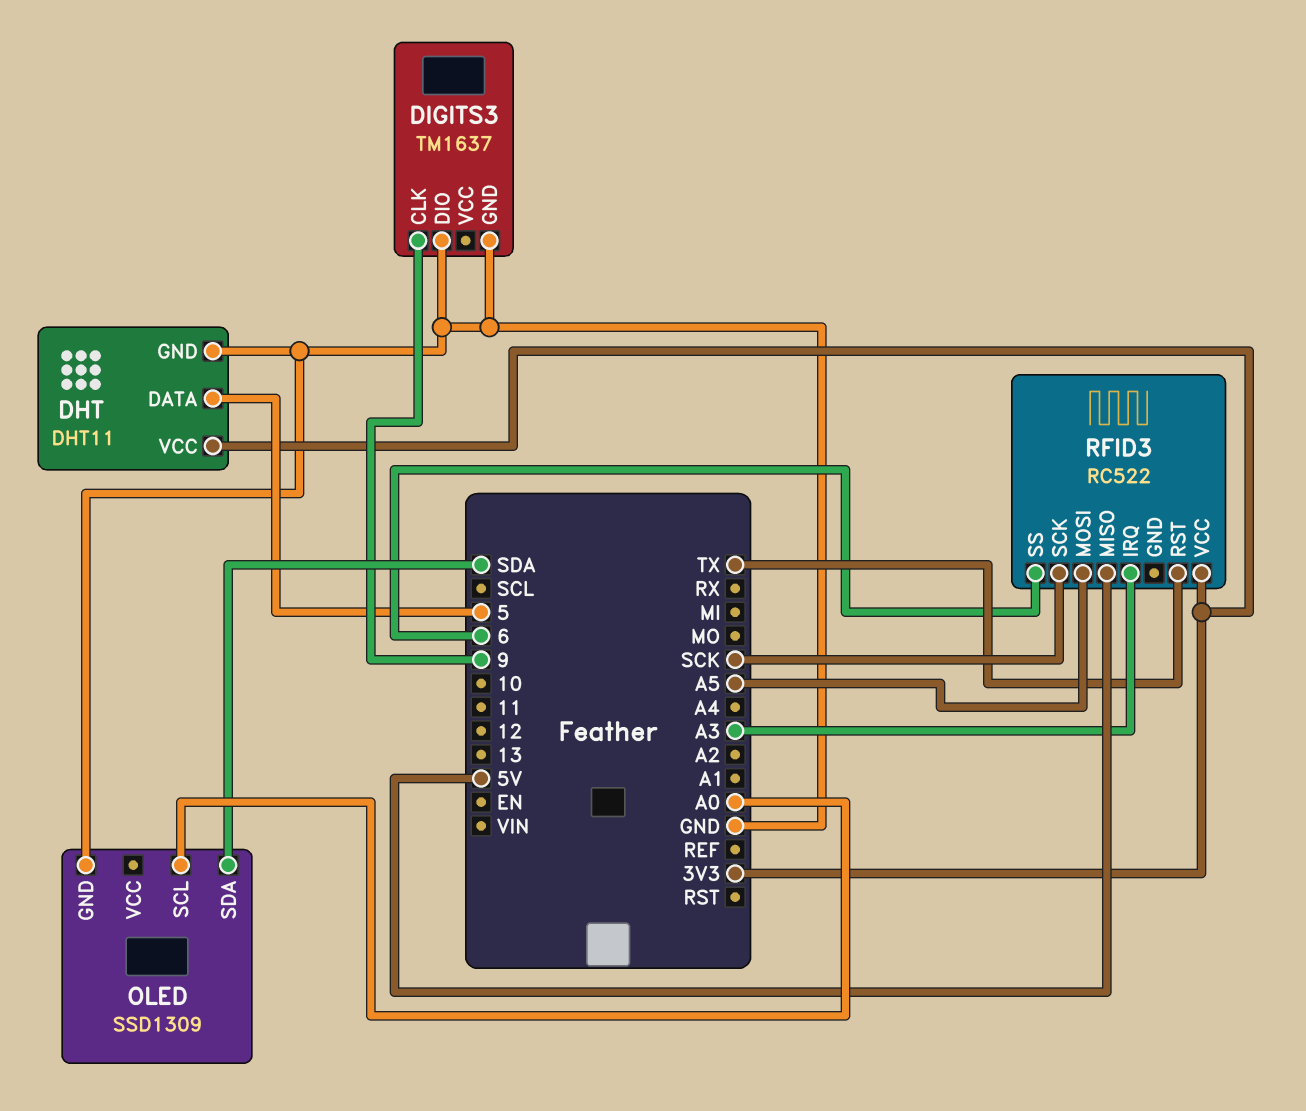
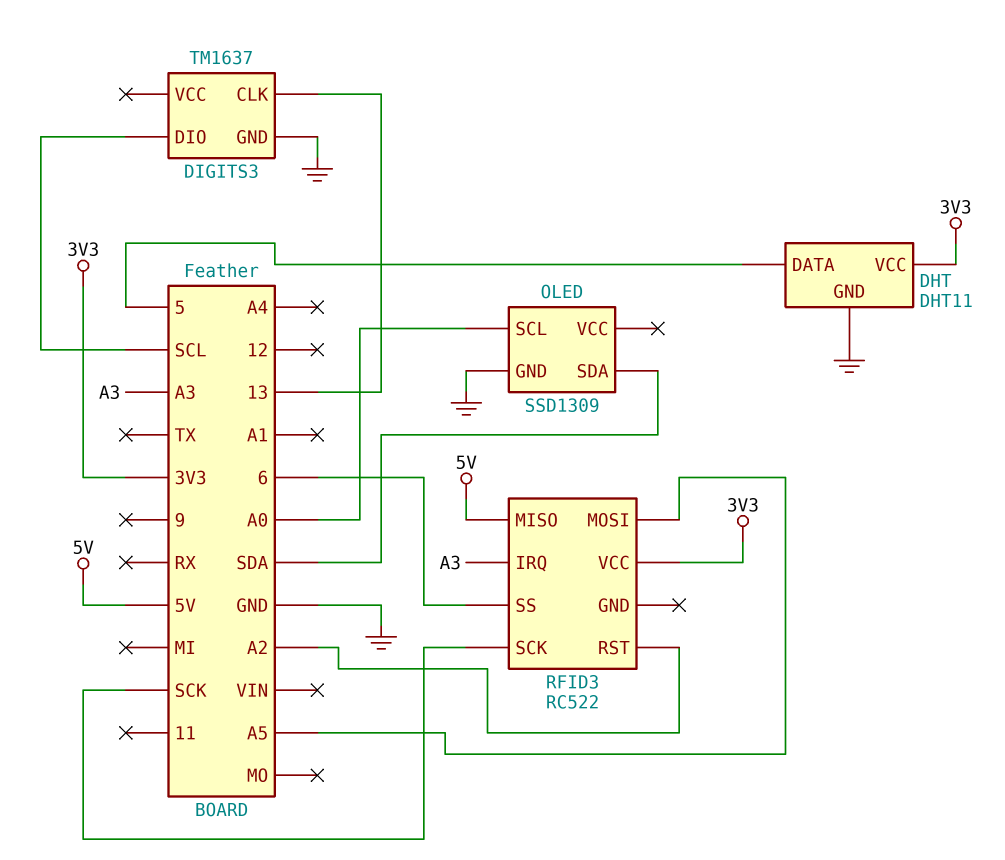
DIGITS3 pin CLK: 9 -> 13
DIGITS3 pin DIO: GND -> SCL
RFID3 pin RST: TX -> A2

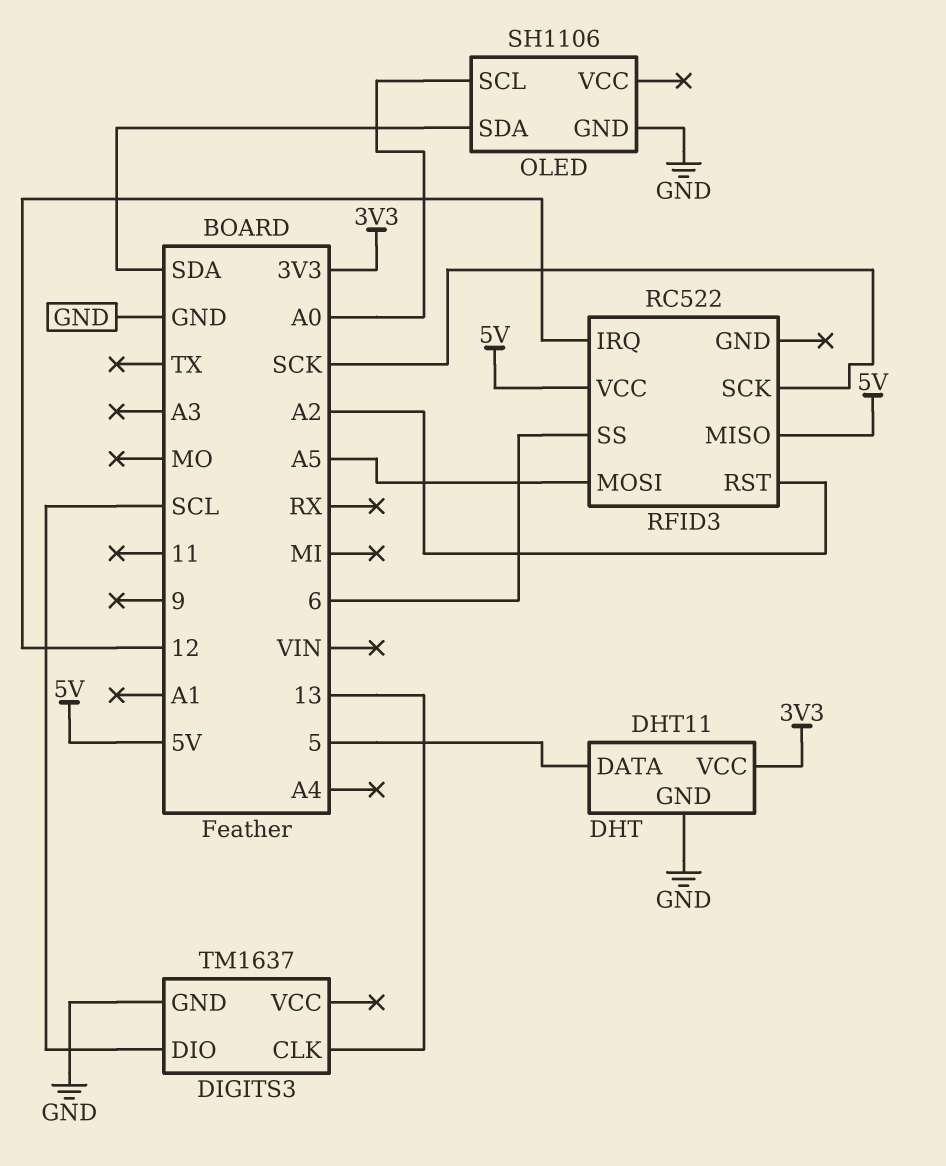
OLED: SSD1309 -> SH1106
RFID3 pin IRQ: A3 -> 12
RFID3 pin VCC: 3V3 -> 5V

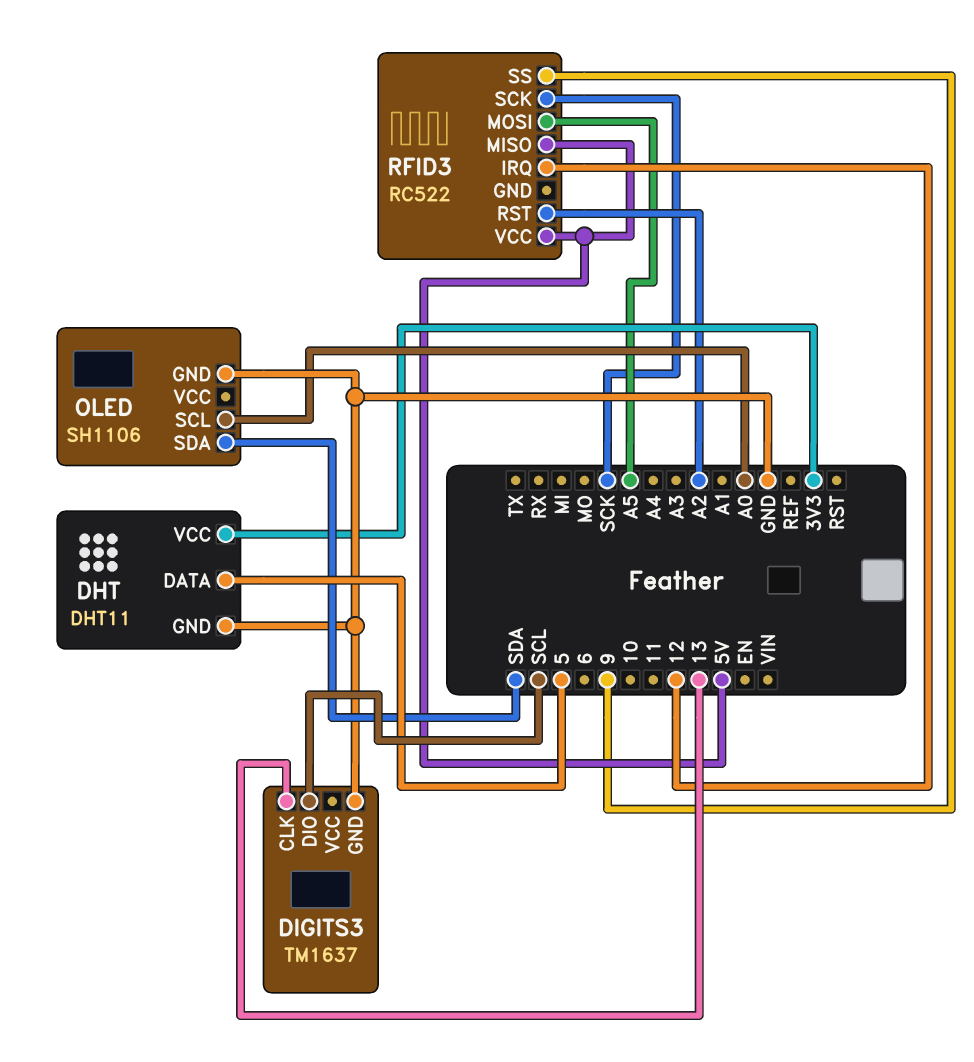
RFID3 pin SS: 6 -> 9

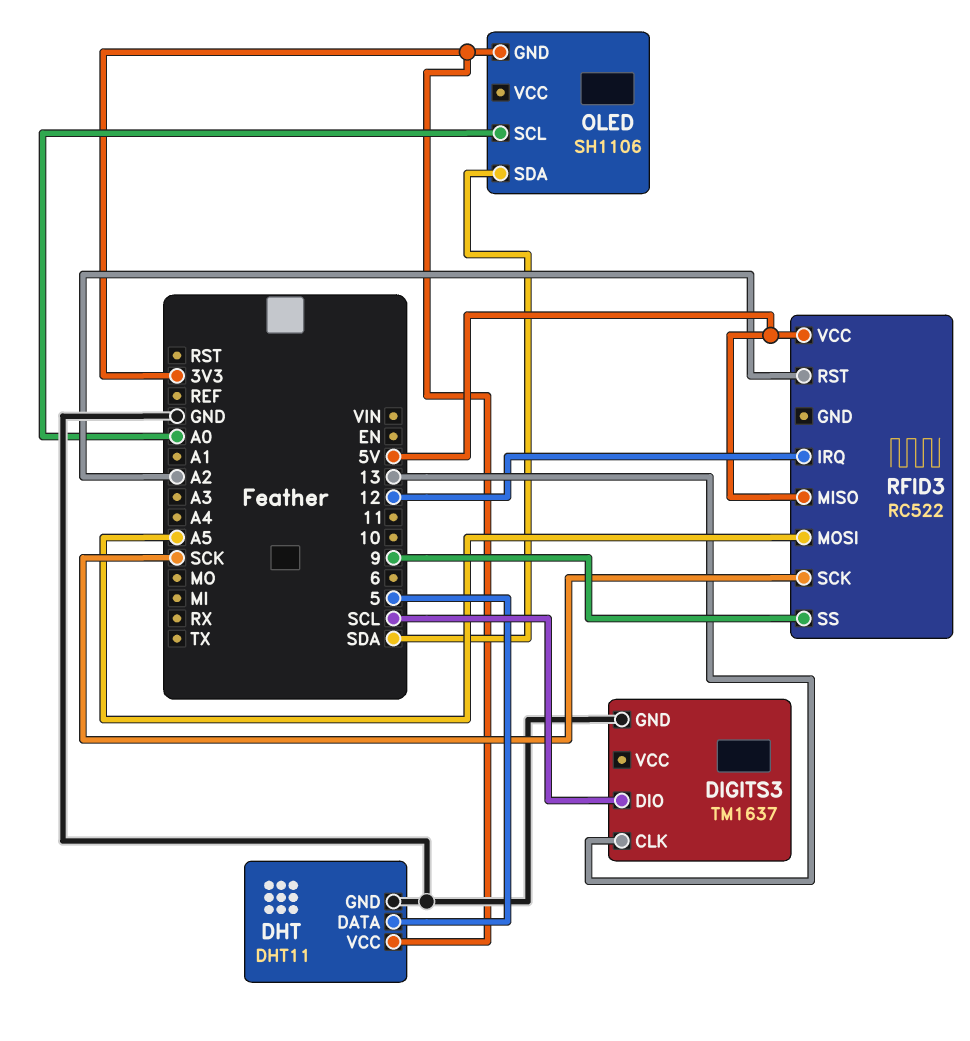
OLED pin GND: GND -> 3V3

